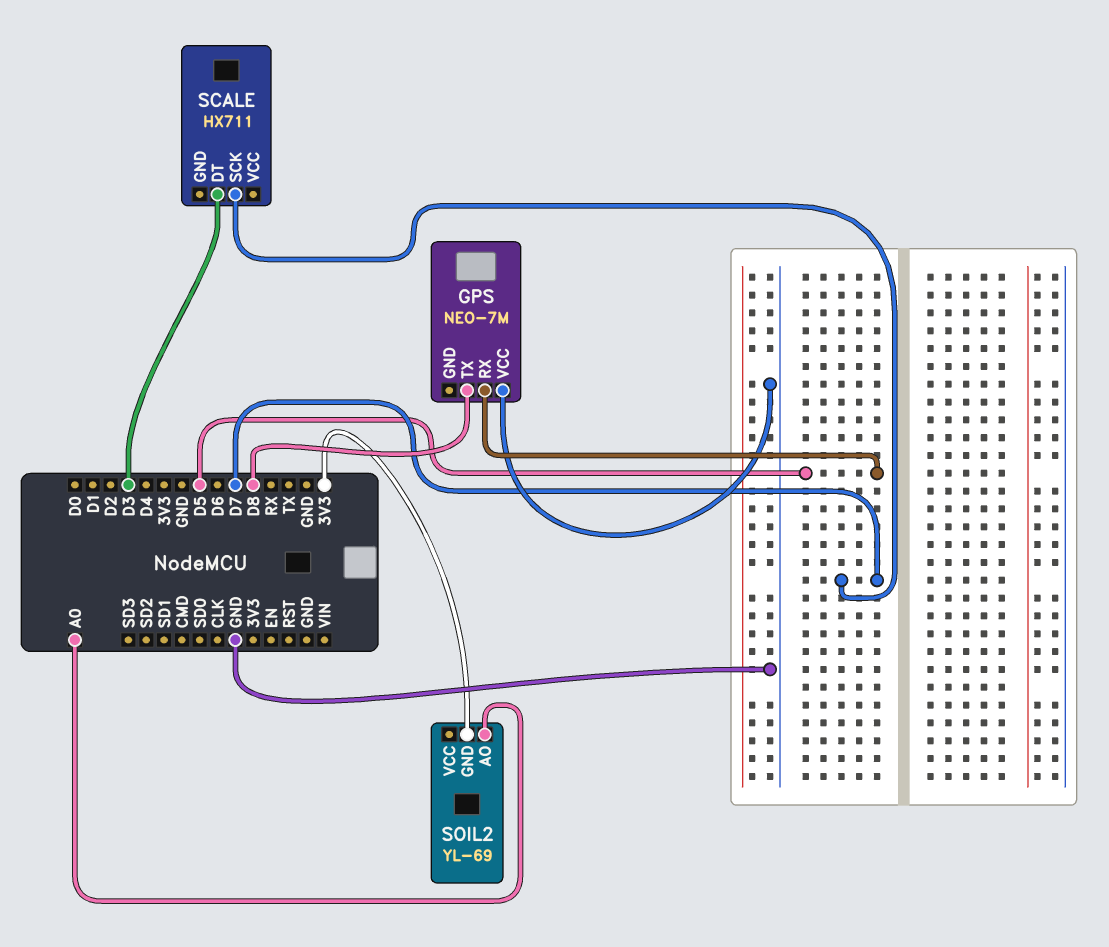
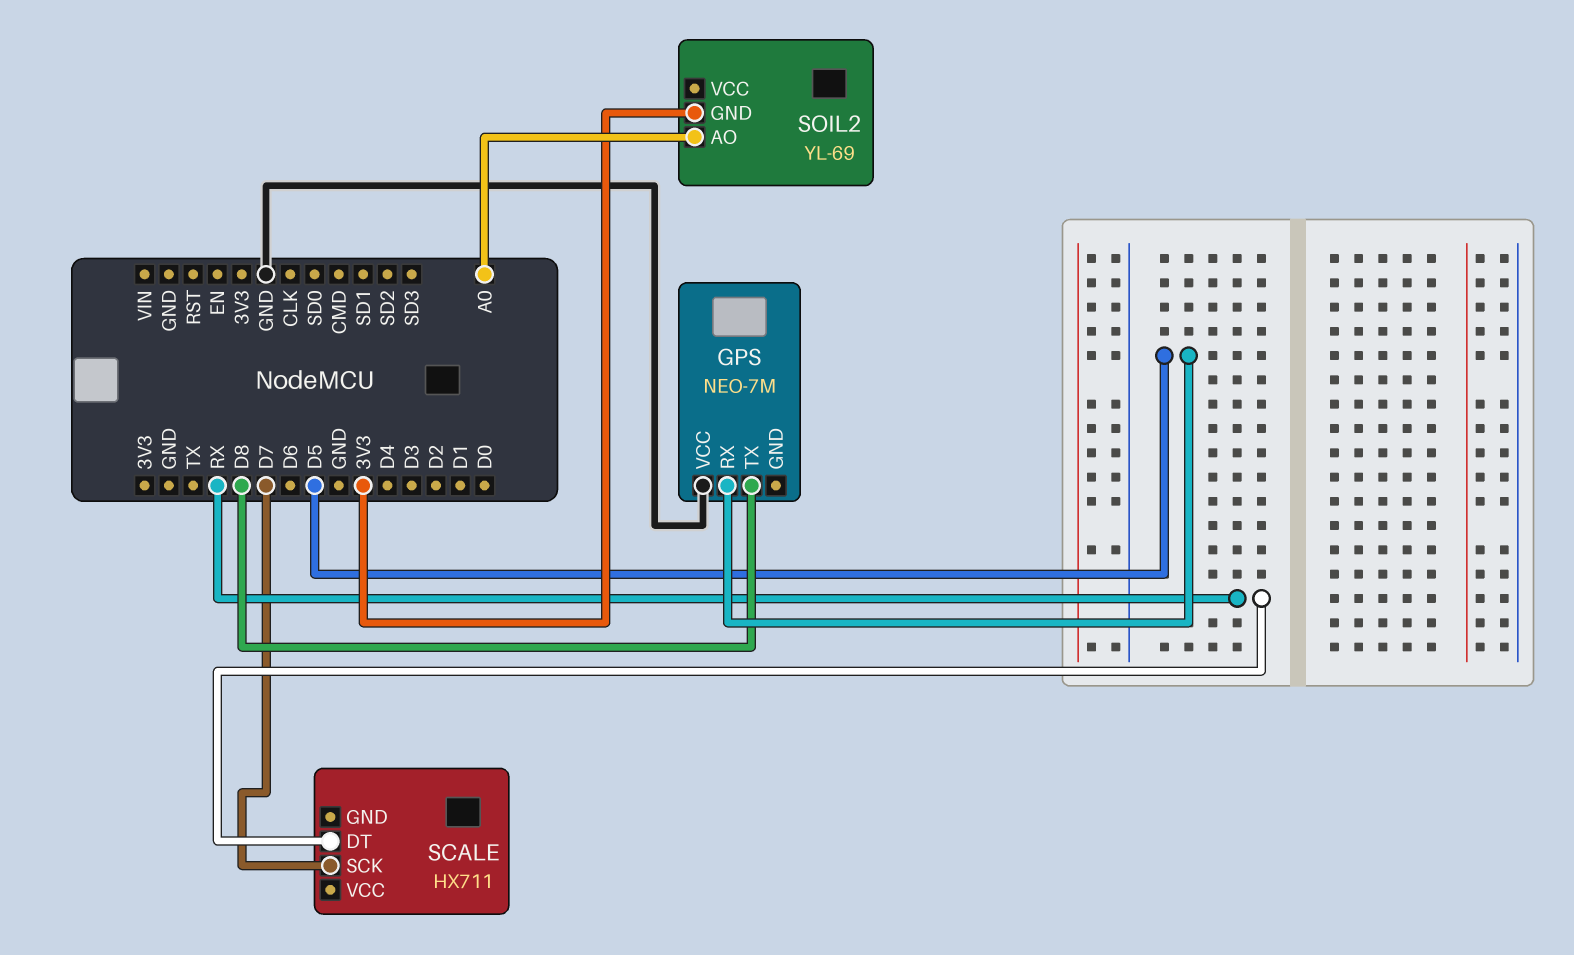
SCALE pin DT: D3 -> RX

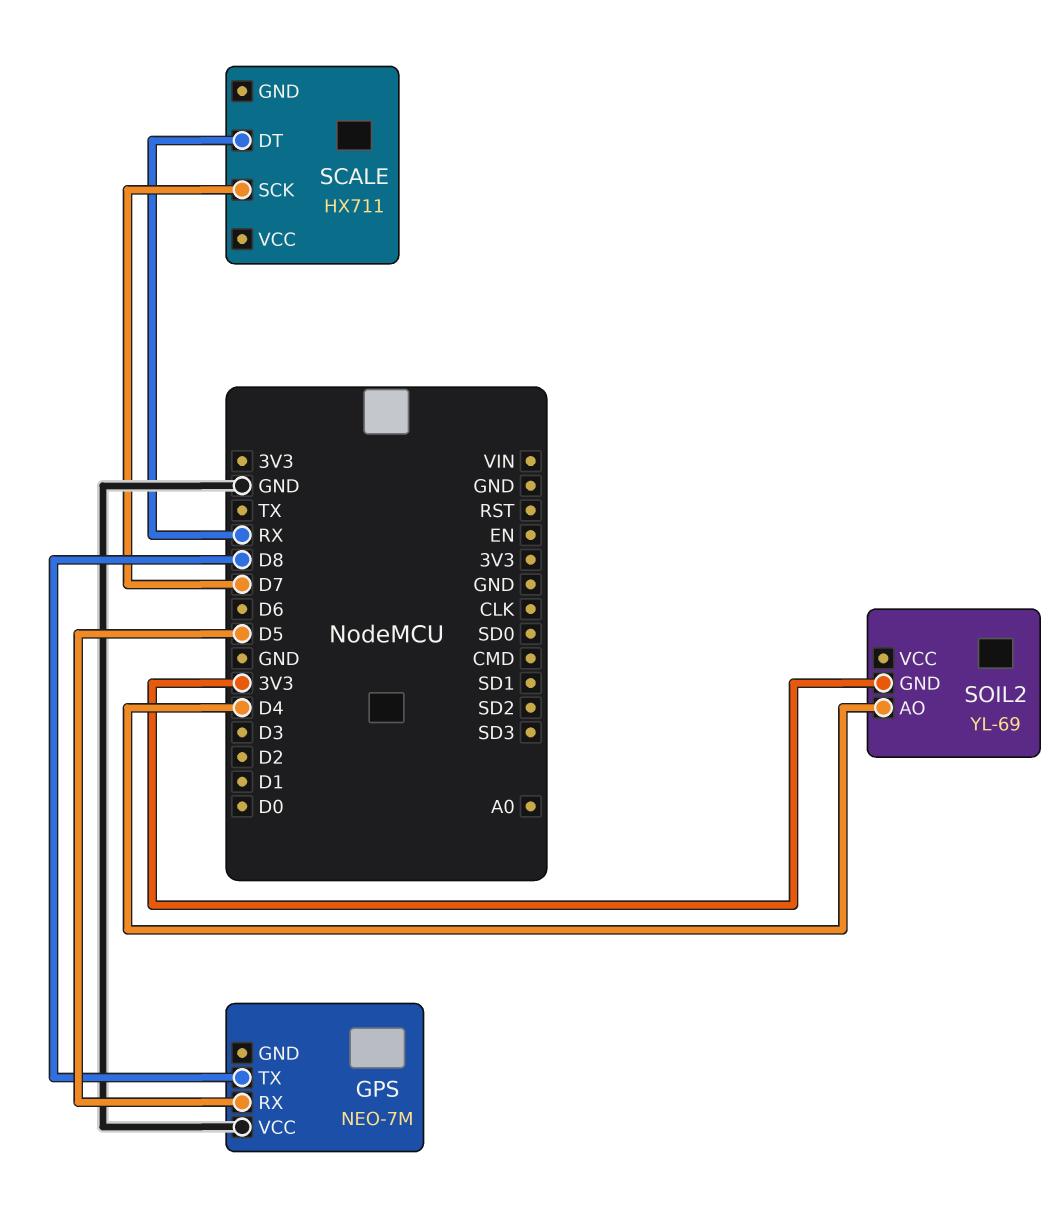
SOIL2 pin AO: A0 -> D4

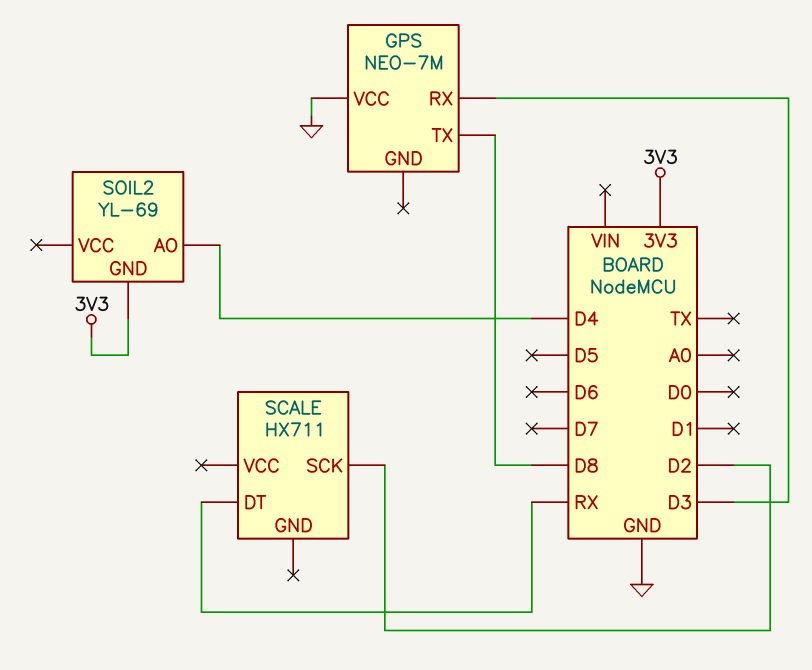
GPS pin RX: D5 -> D3
SCALE pin SCK: D7 -> D2

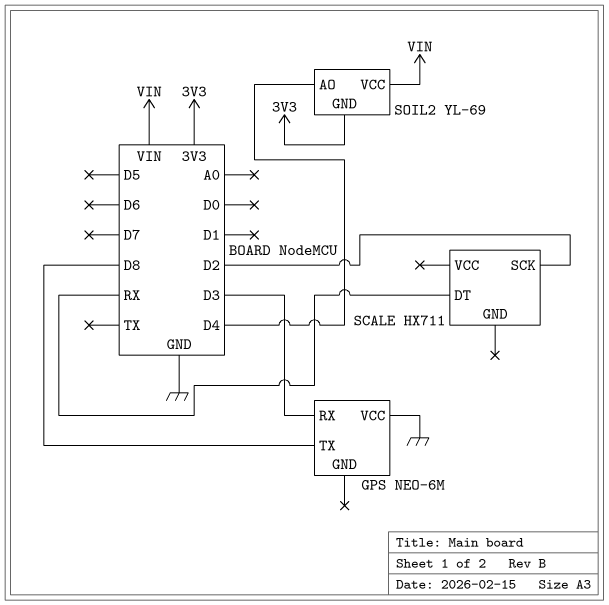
GPS: NEO-7M -> NEO-6M
SOIL2 pin VCC: none -> VIN

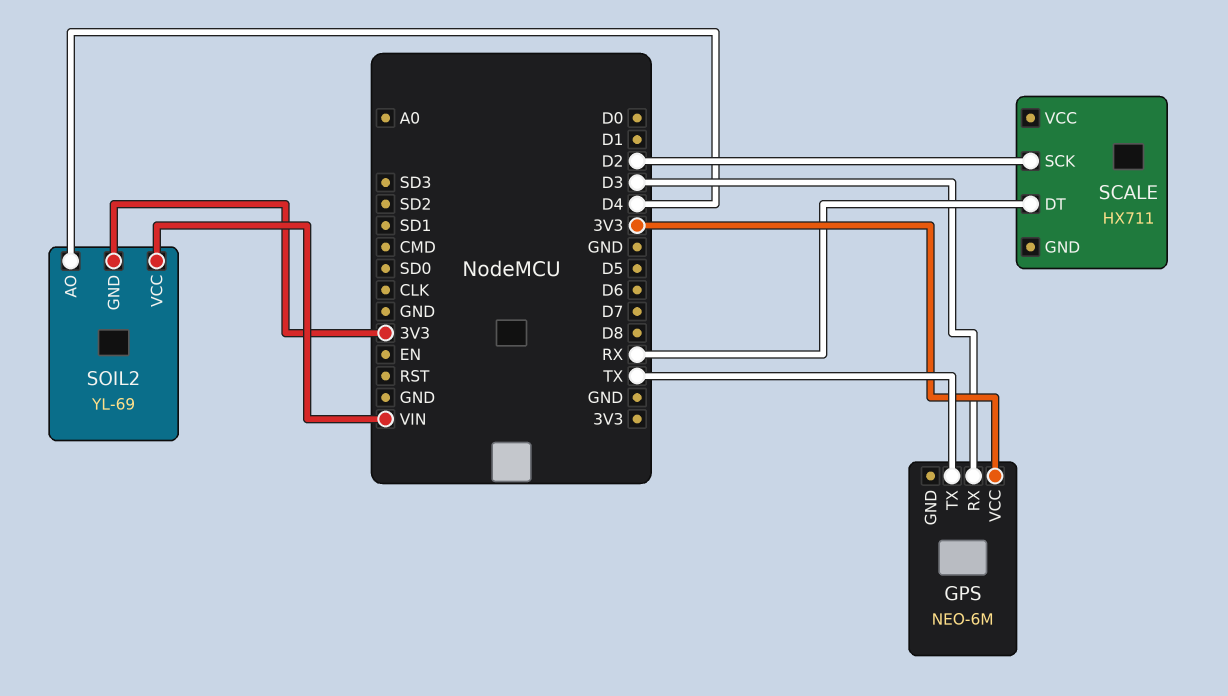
GPS pin TX: D8 -> TX
GPS pin VCC: GND -> 3V3

